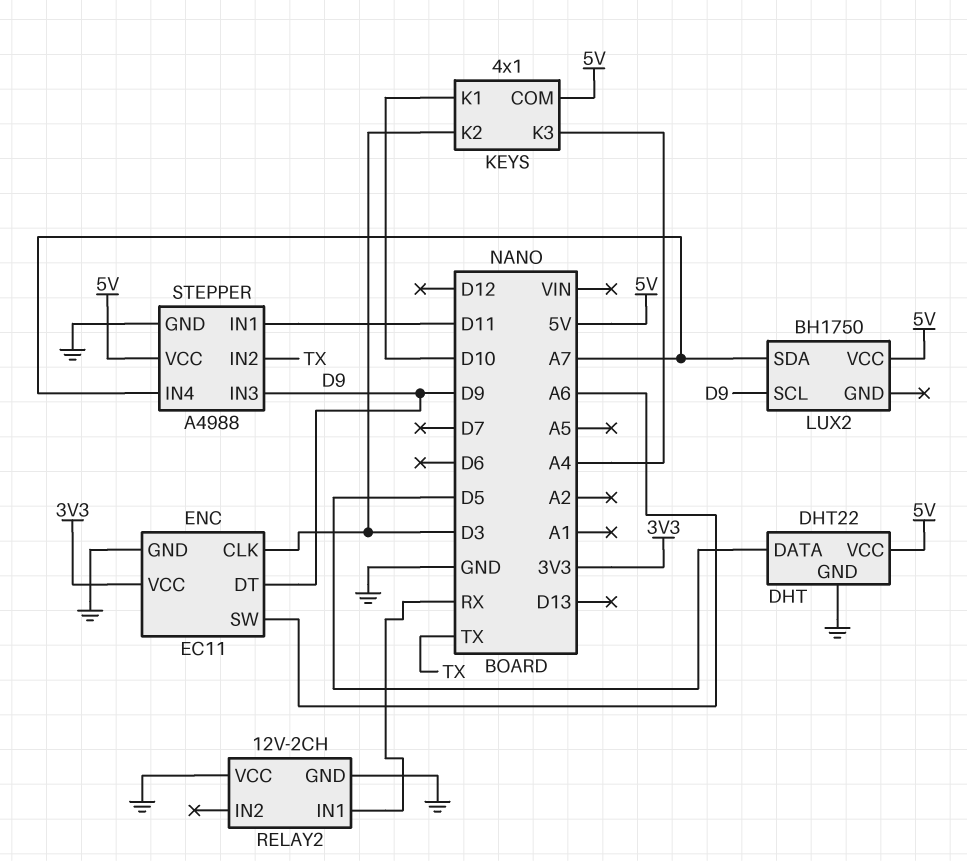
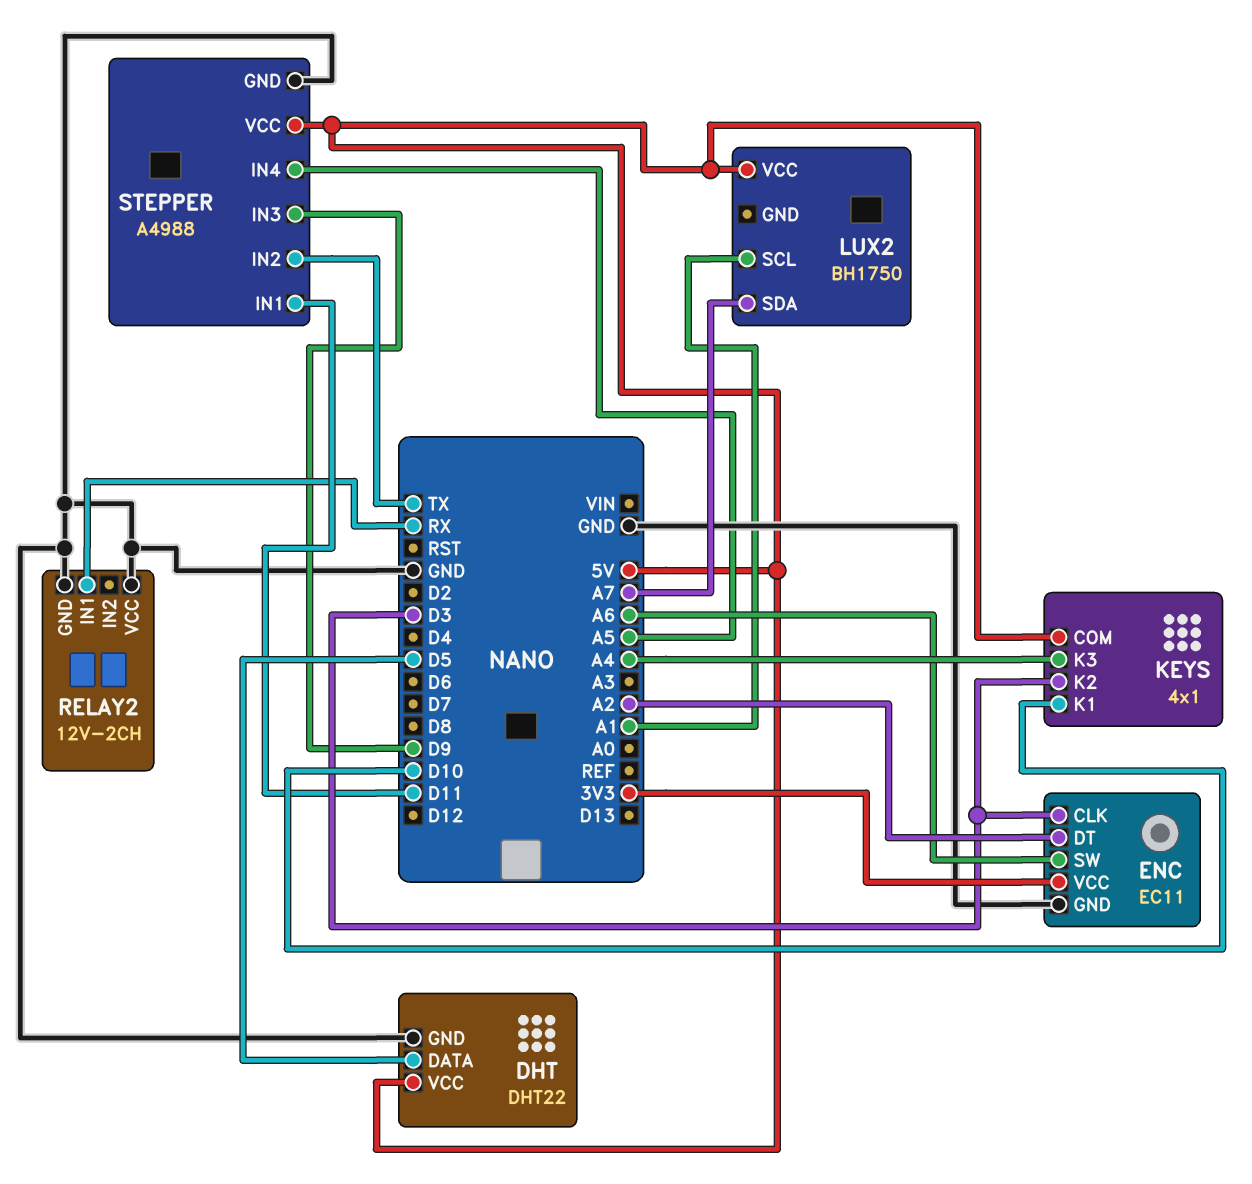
ENC pin DT: D9 -> A2
LUX2 pin SCL: D9 -> A1
STEPPER pin IN4: A7 -> A5

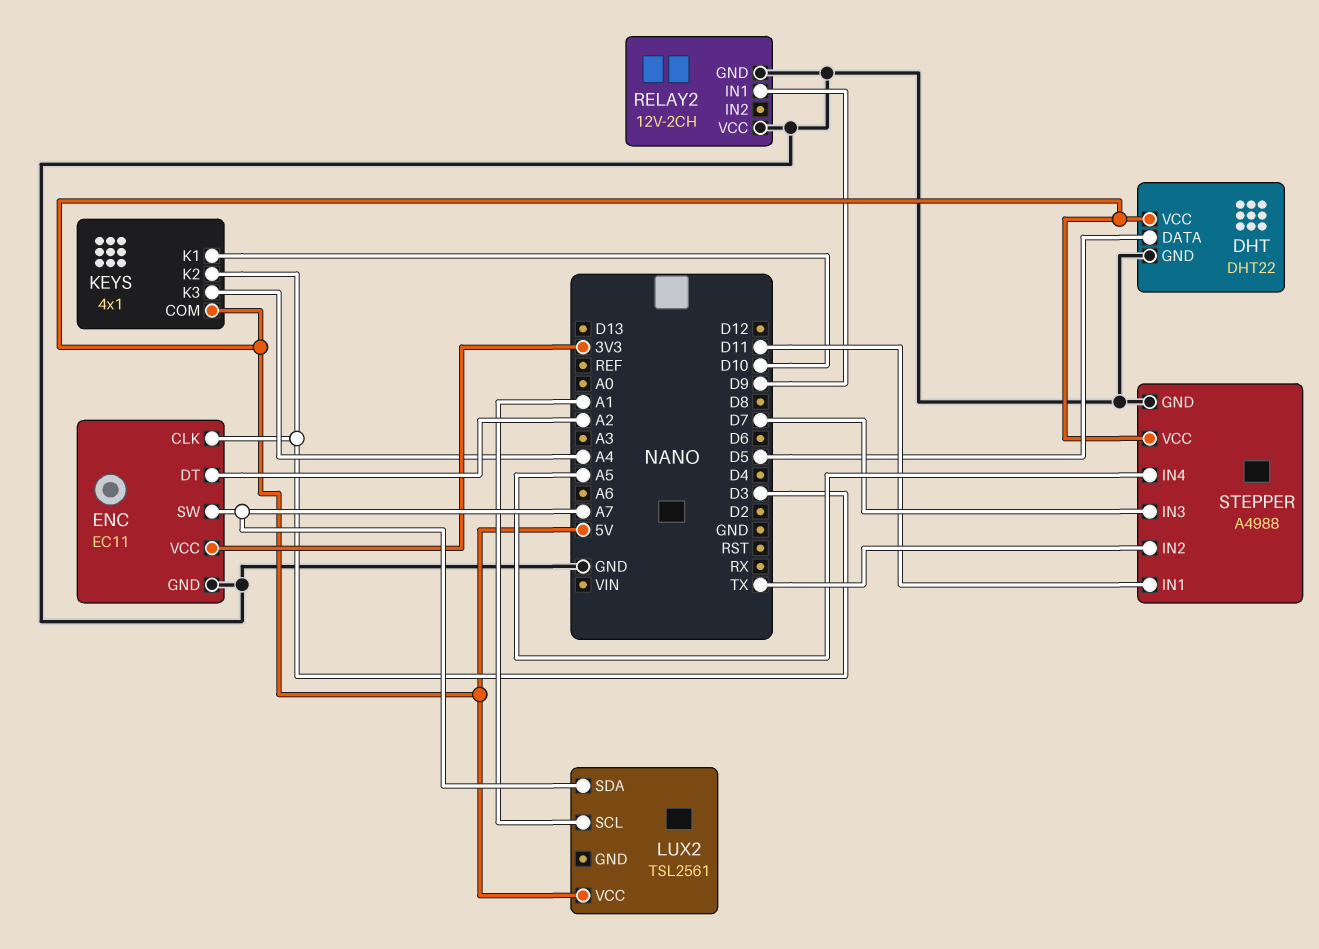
ENC pin SW: A6 -> A7
LUX2: BH1750 -> TSL2561
RELAY2 pin IN1: RX -> D9
STEPPER pin IN3: D9 -> D7

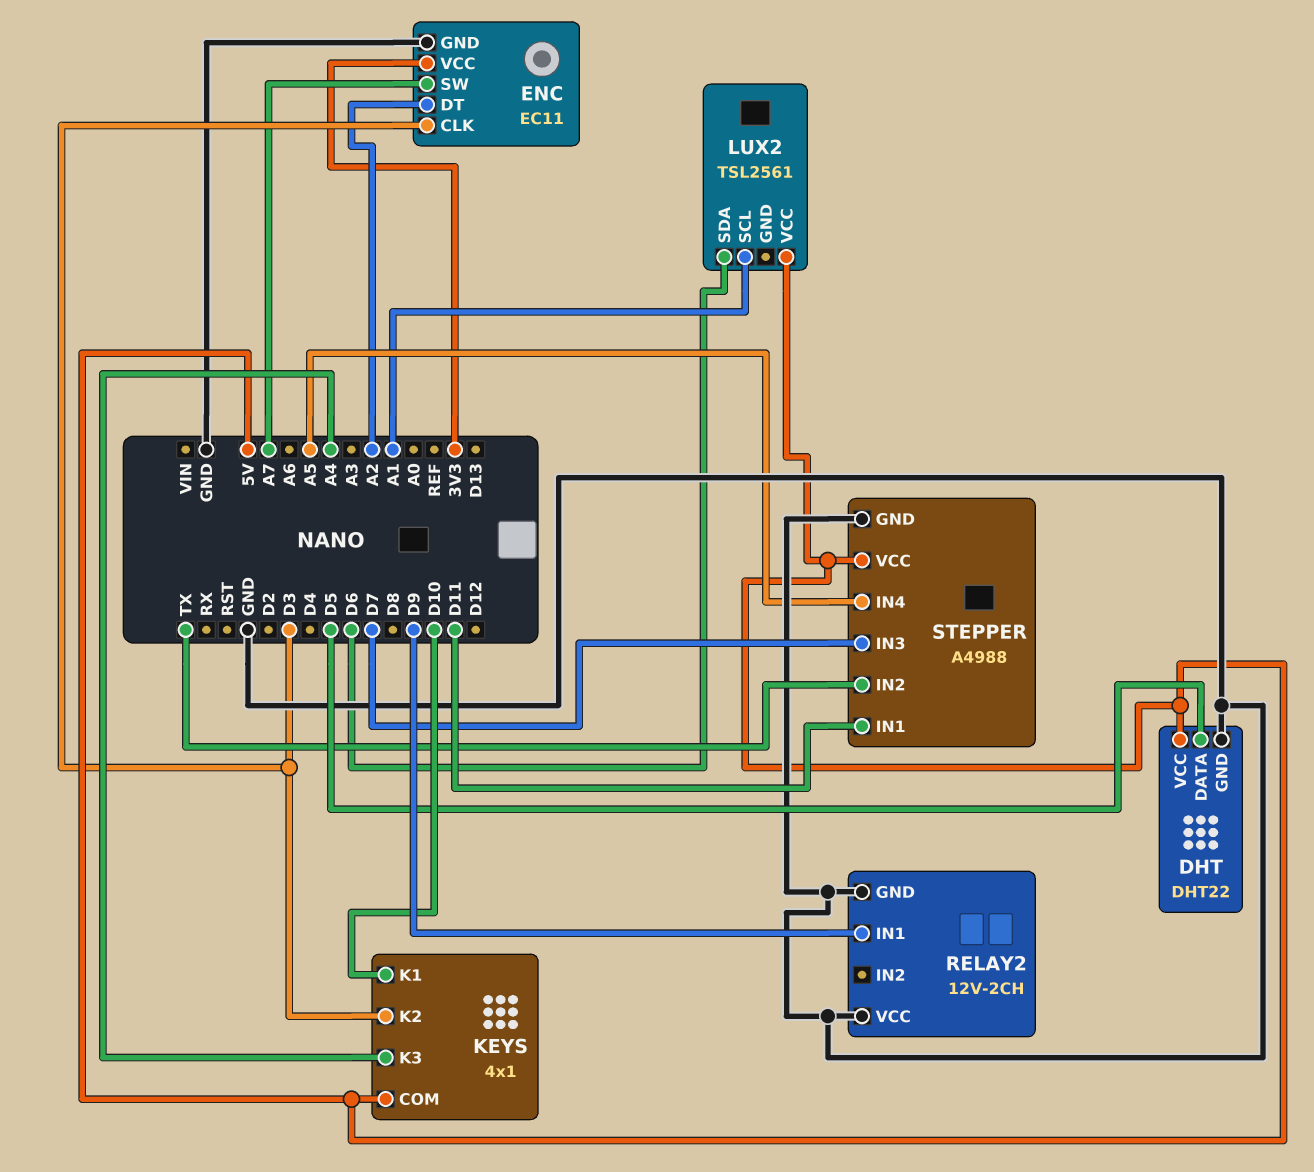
LUX2 pin SDA: A7 -> D6

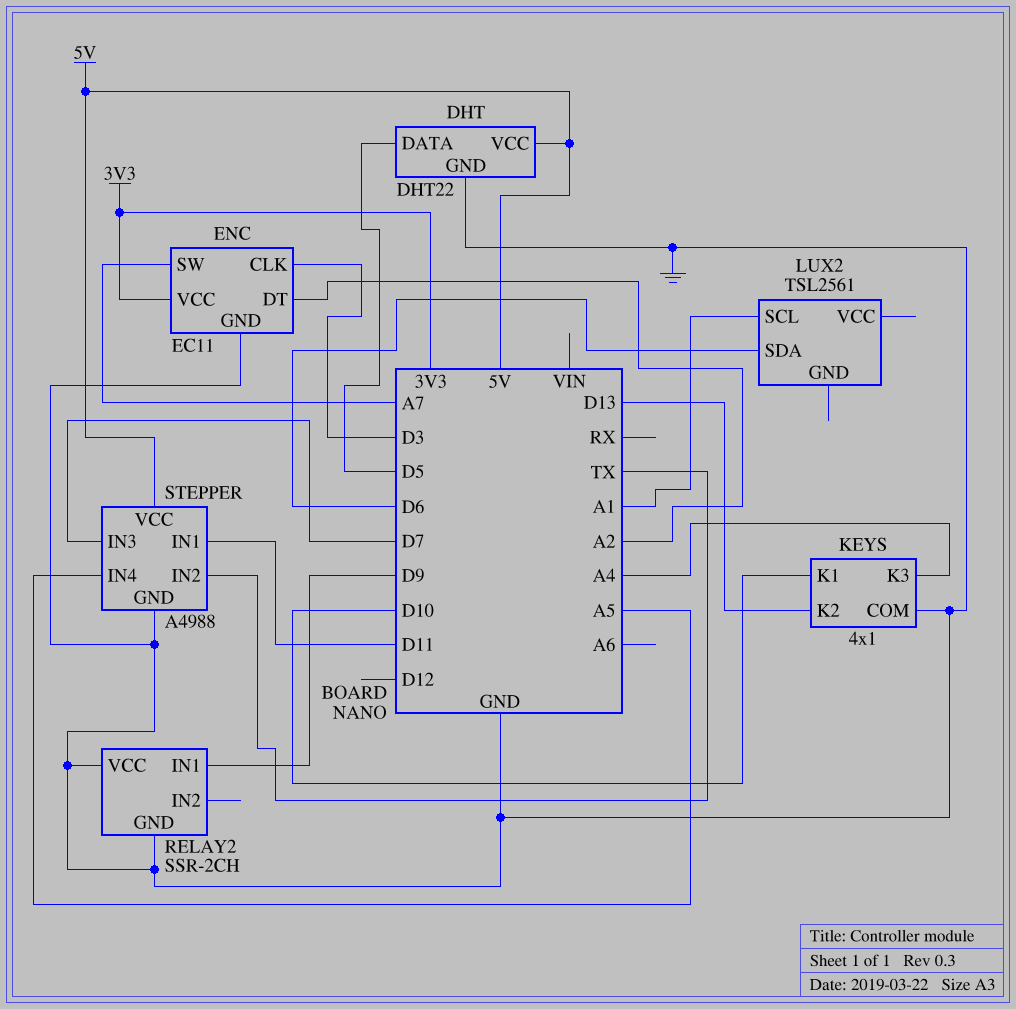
KEYS pin COM: 5V -> GND
KEYS pin K2: D3 -> D13
LUX2 pin VCC: 5V -> none
RELAY2: 12V-2CH -> SSR-2CH

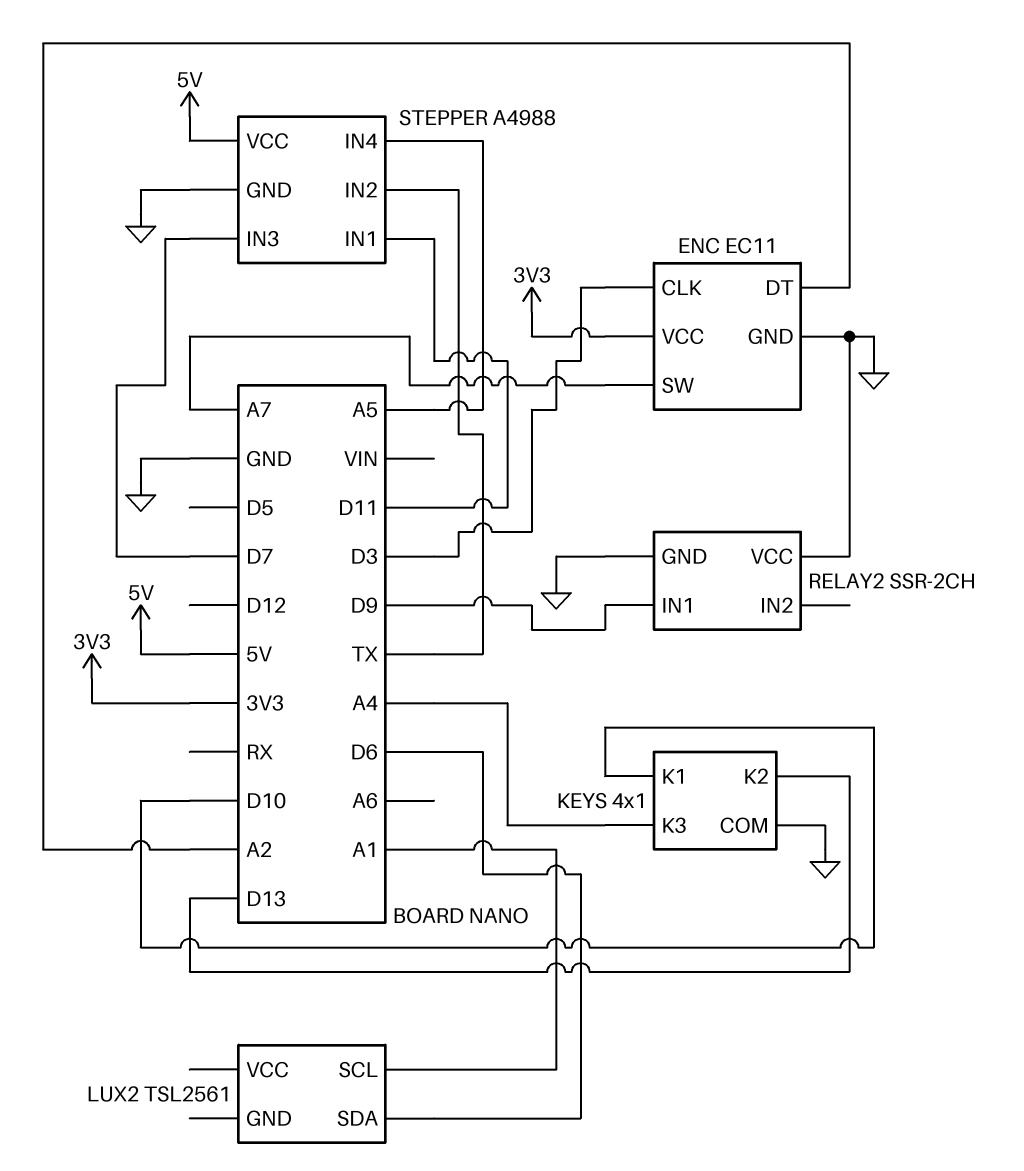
DHT: DHT22 -> none
DHT pin DATA: D5 -> none
DHT pin GND: GND -> none
DHT pin VCC: 5V -> none

